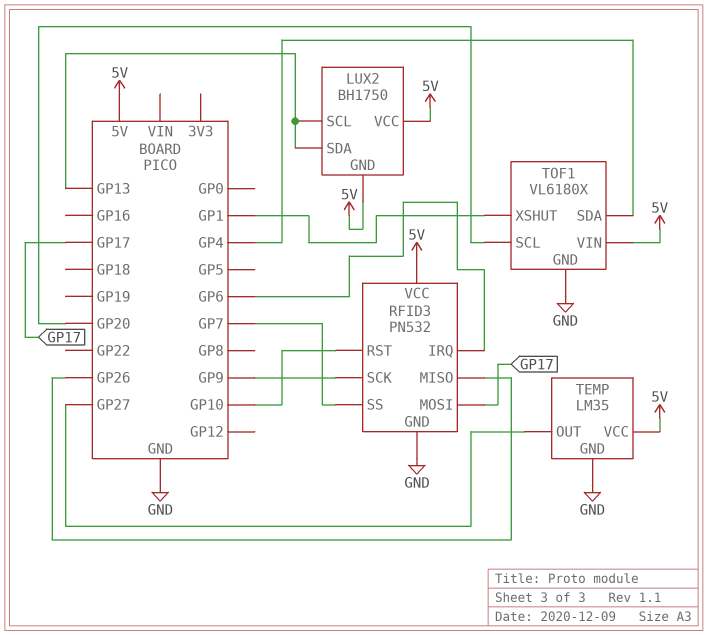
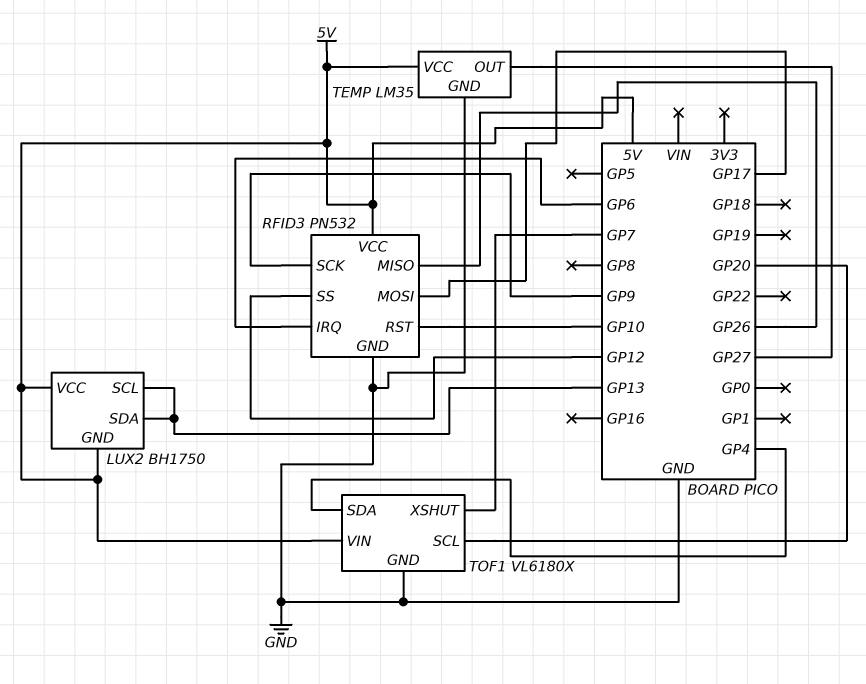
RFID3 pin SS: GP7 -> GP12
TOF1 pin XSHUT: GP1 -> GP7

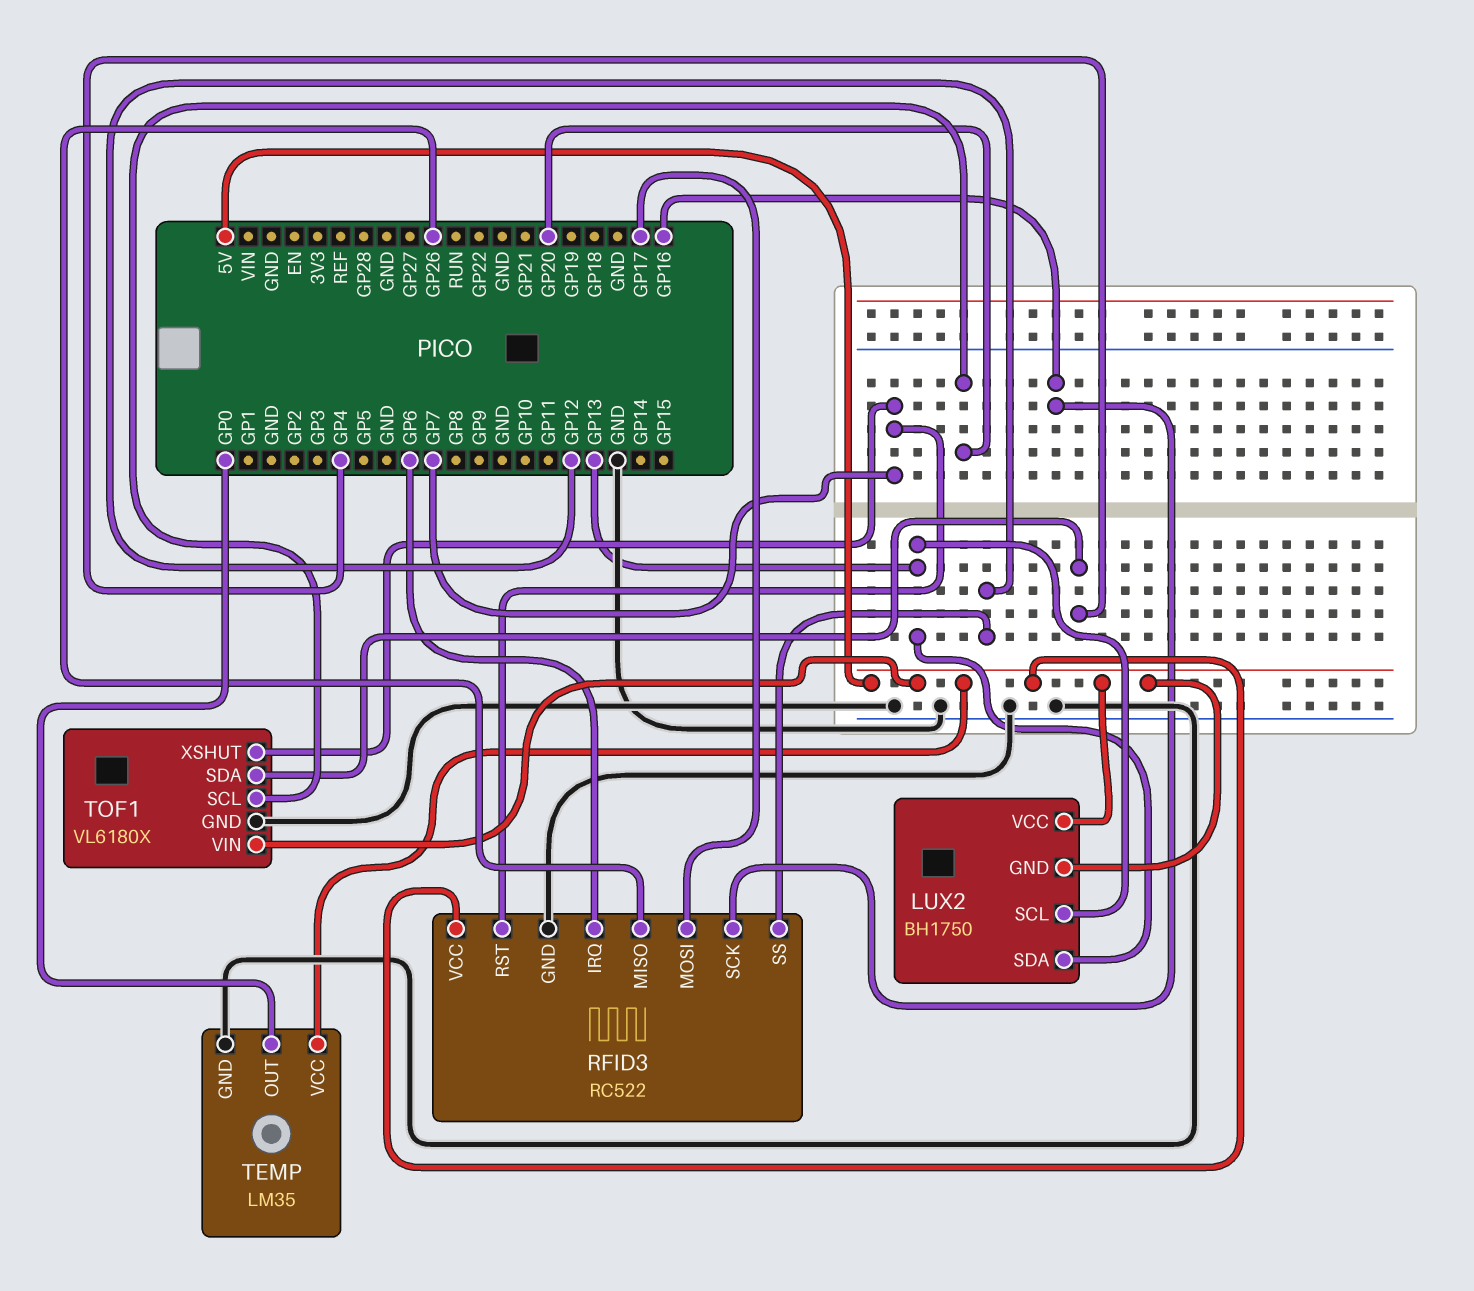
RFID3: PN532 -> RC522
RFID3 pin RST: GP10 -> GP7
RFID3 pin SCK: GP9 -> GP16
TEMP pin OUT: GP27 -> GP0

